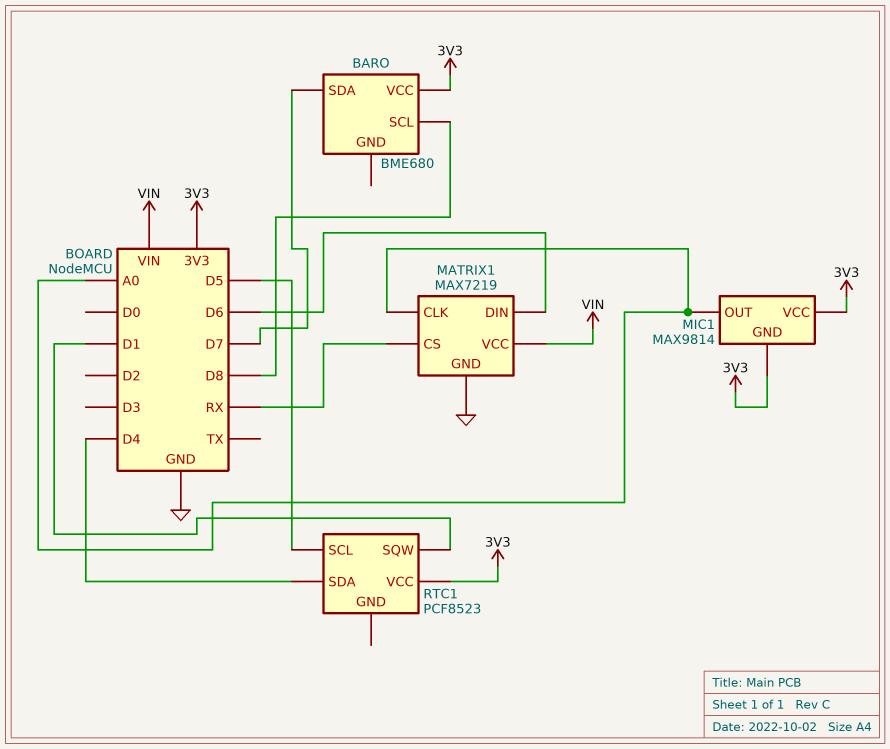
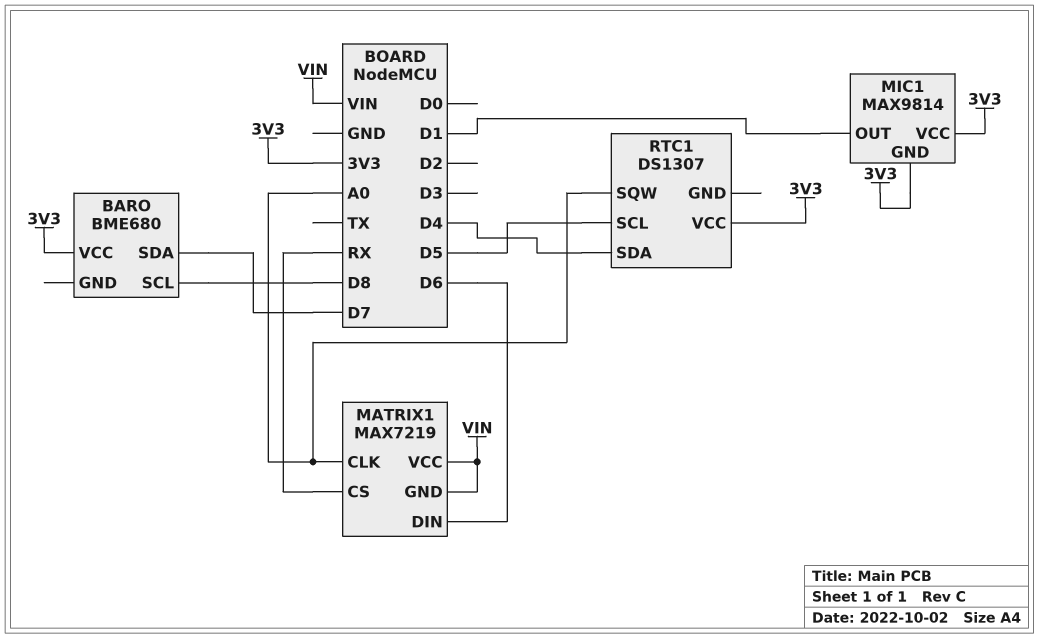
MATRIX1 pin GND: GND -> VIN
MIC1 pin OUT: A0 -> D1
RTC1: PCF8523 -> DS1307
RTC1 pin SQW: D1 -> A0

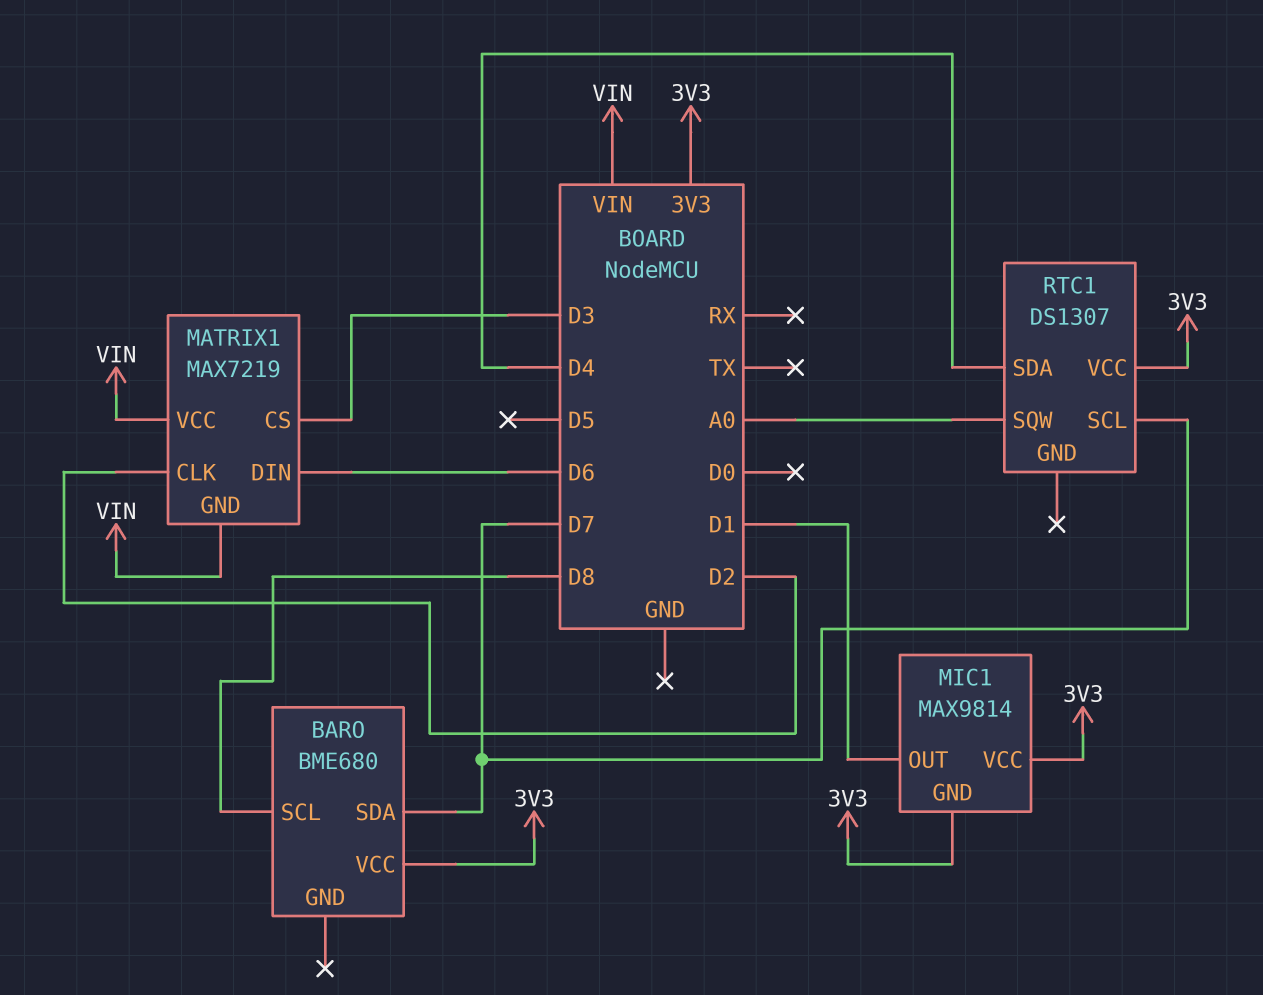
MATRIX1 pin CLK: A0 -> D2
MATRIX1 pin CS: RX -> D3
RTC1 pin SCL: D5 -> D7

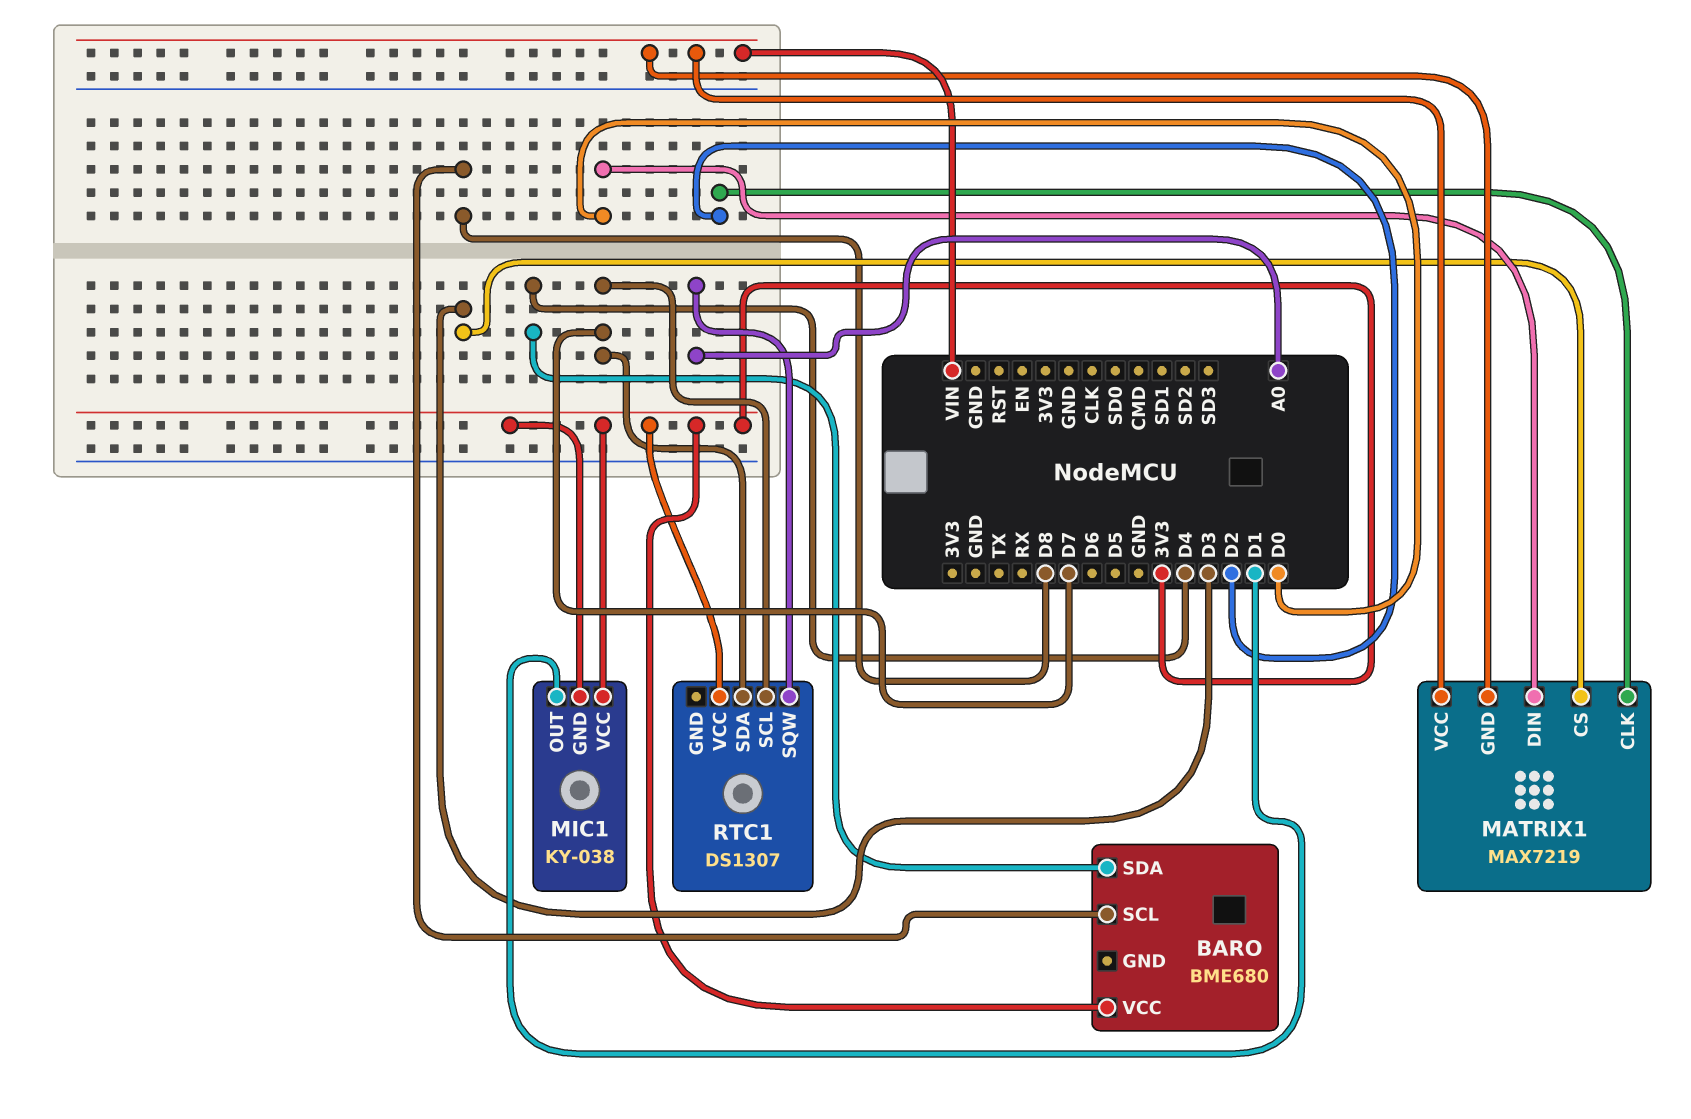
BARO pin SDA: D7 -> D4
MATRIX1 pin DIN: D6 -> D0
MIC1: MAX9814 -> KY-038
RTC1 pin SDA: D4 -> D7

